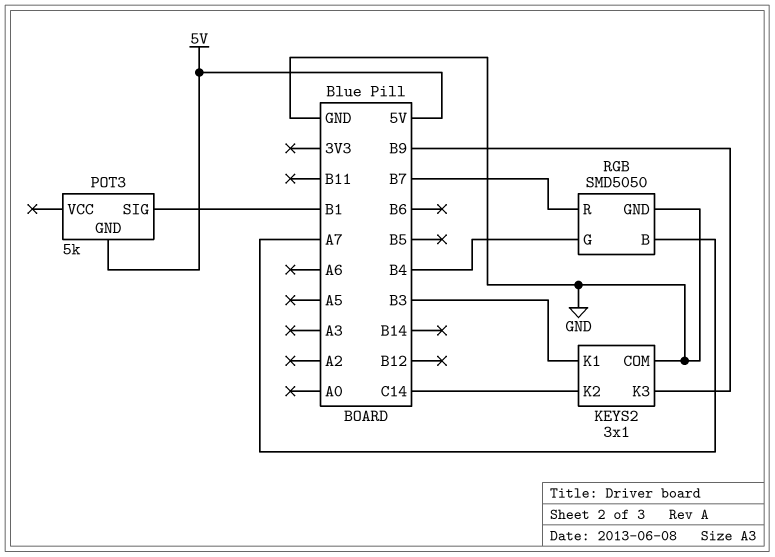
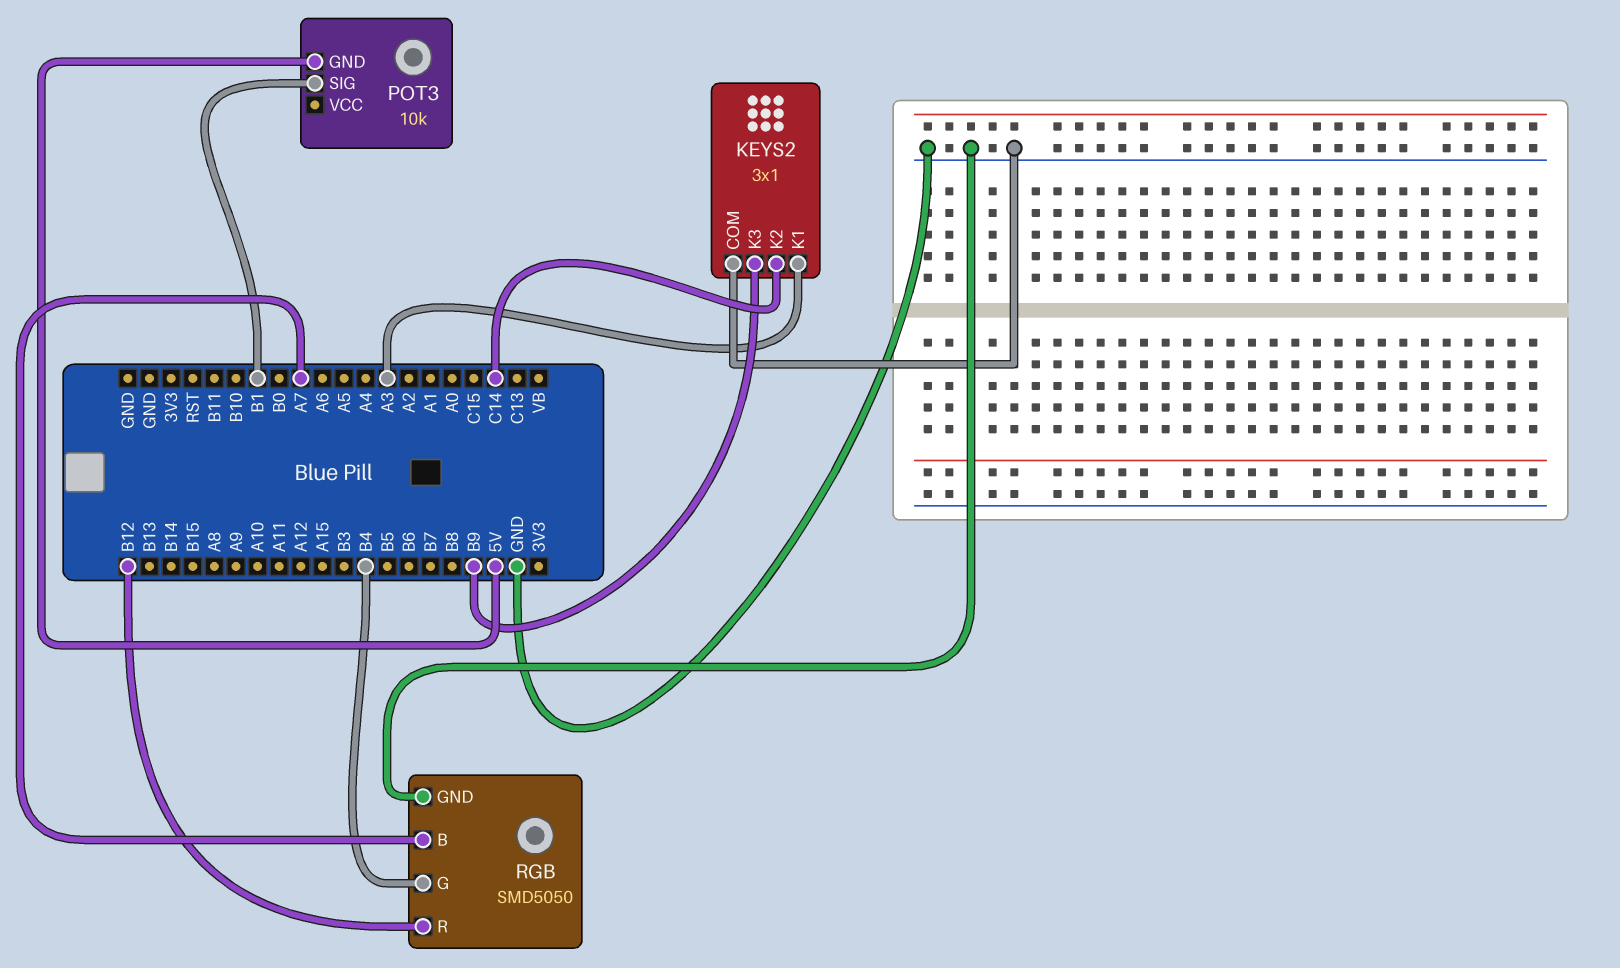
KEYS2 pin K1: B3 -> A3
POT3: 5k -> 10k
RGB pin R: B7 -> B12

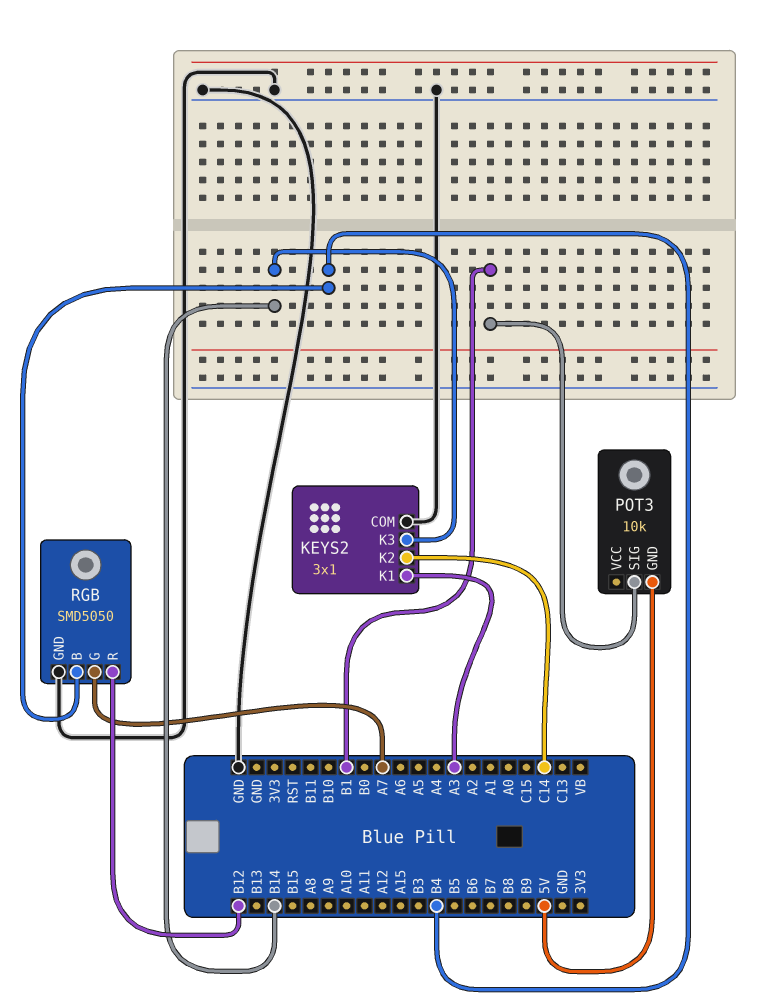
KEYS2 pin K3: B9 -> B14
RGB pin B: A7 -> B4
RGB pin G: B4 -> A7

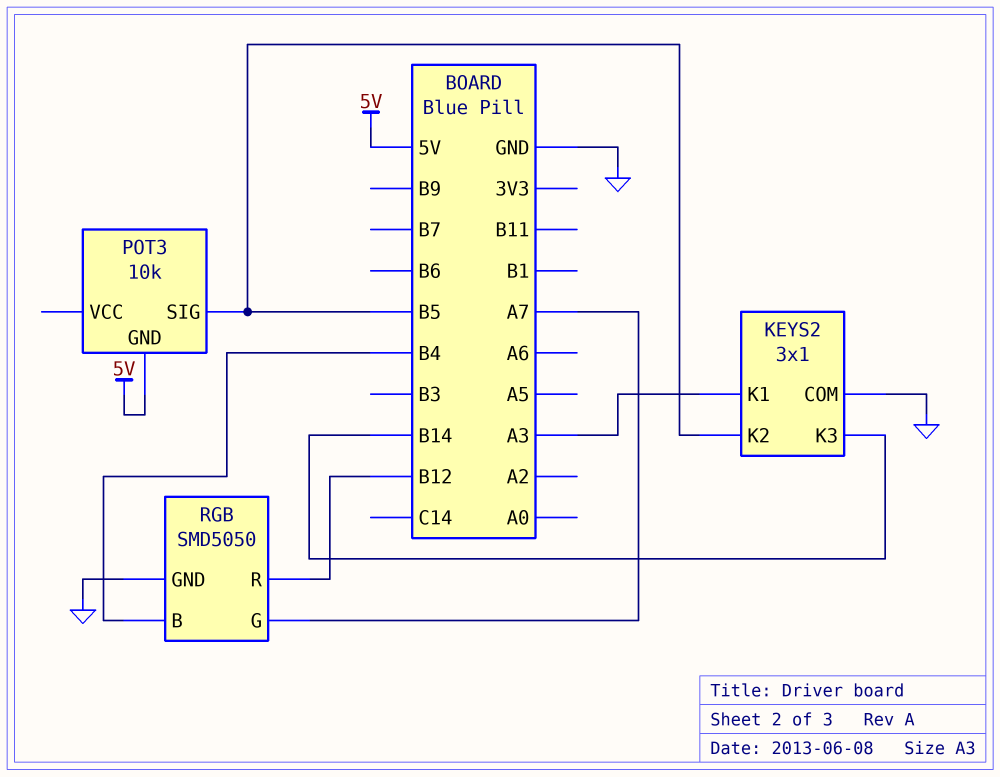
KEYS2 pin K2: C14 -> B5
POT3 pin SIG: B1 -> B5

